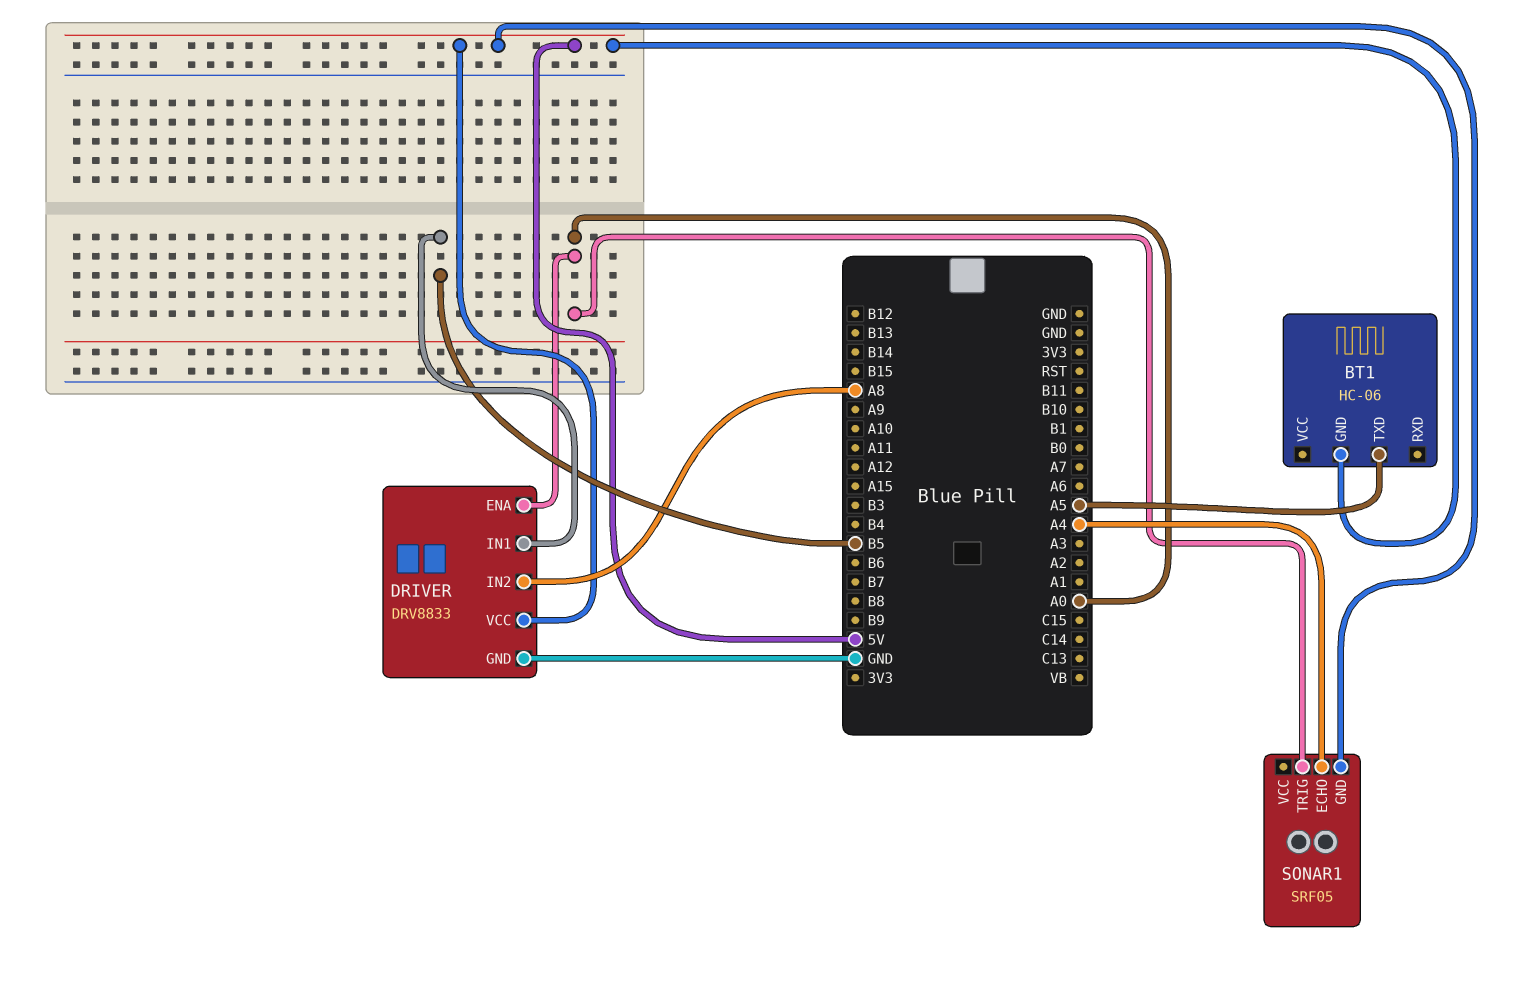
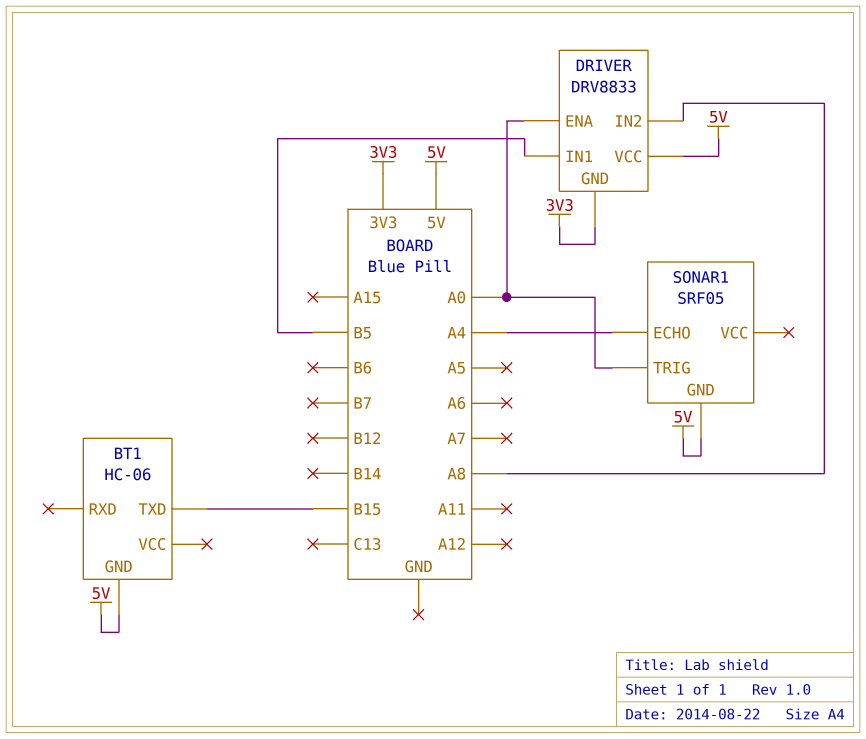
BT1 pin TXD: A5 -> B15
DRIVER pin GND: GND -> 3V3

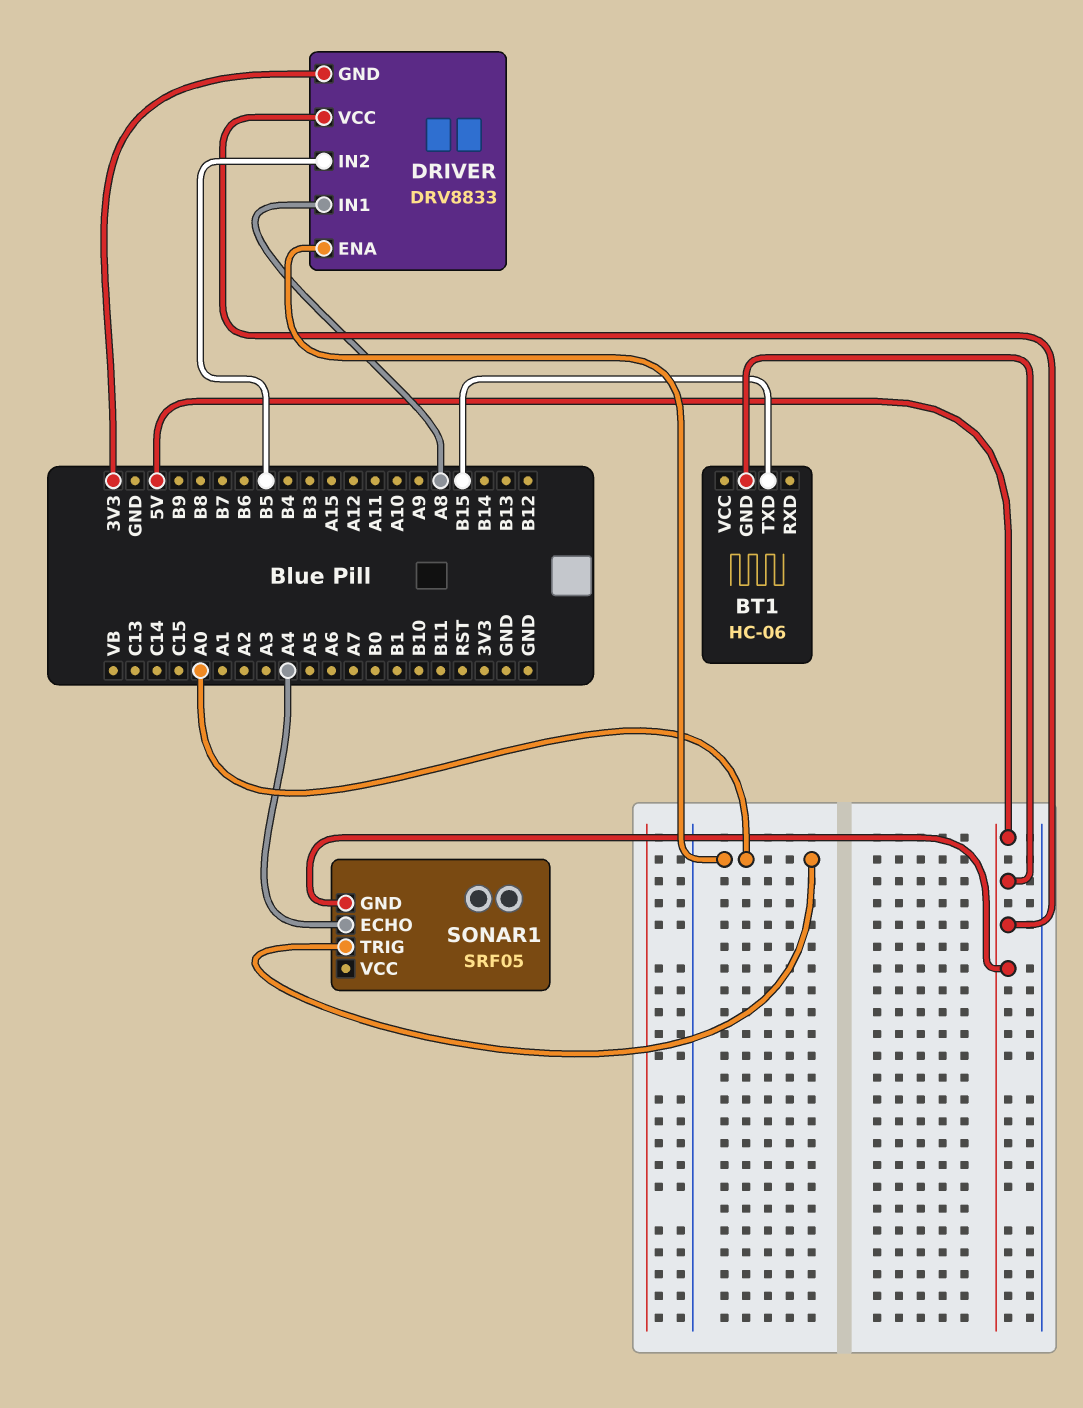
DRIVER pin IN1: B5 -> A8
DRIVER pin IN2: A8 -> B5

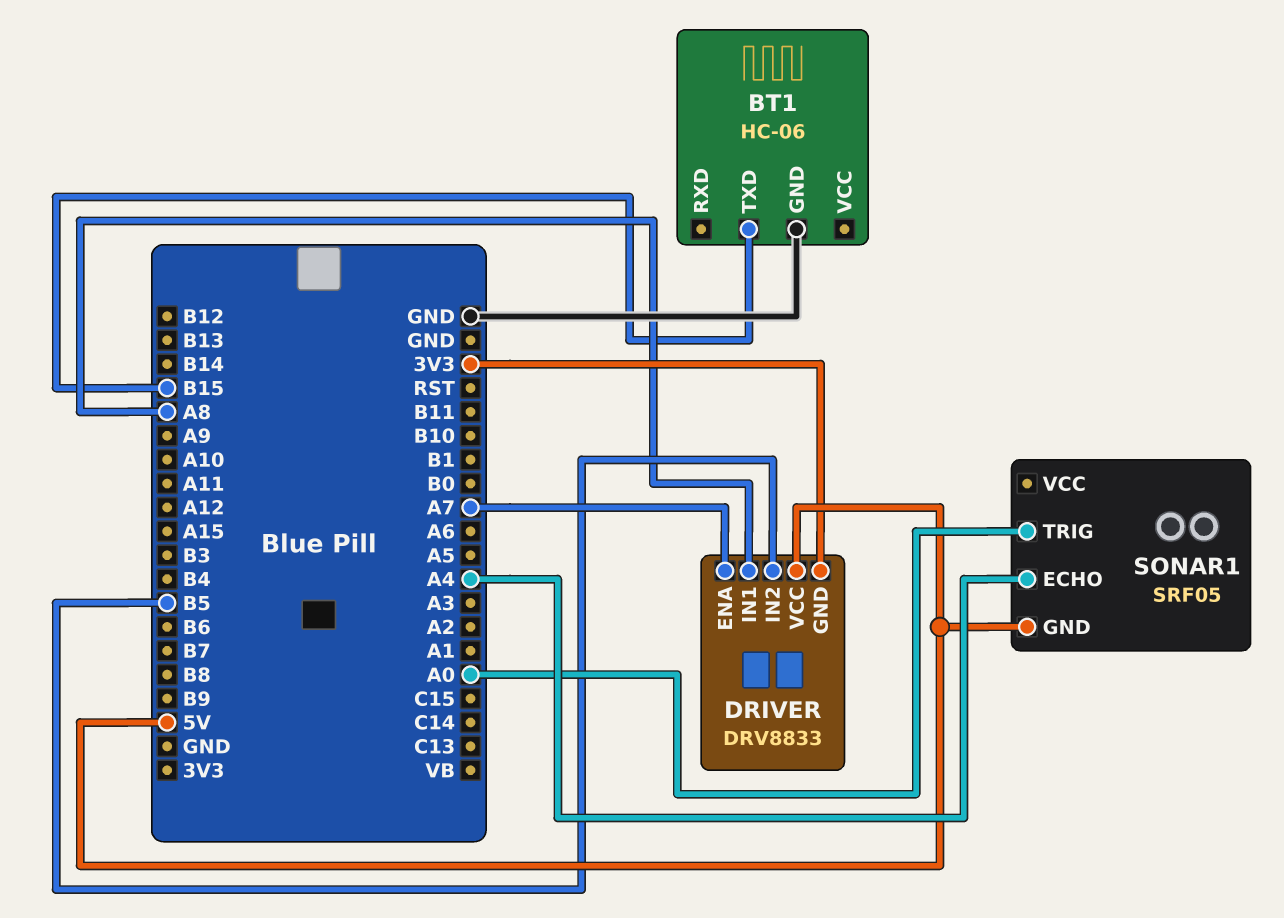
BT1 pin GND: 5V -> GND
DRIVER pin ENA: A0 -> A7

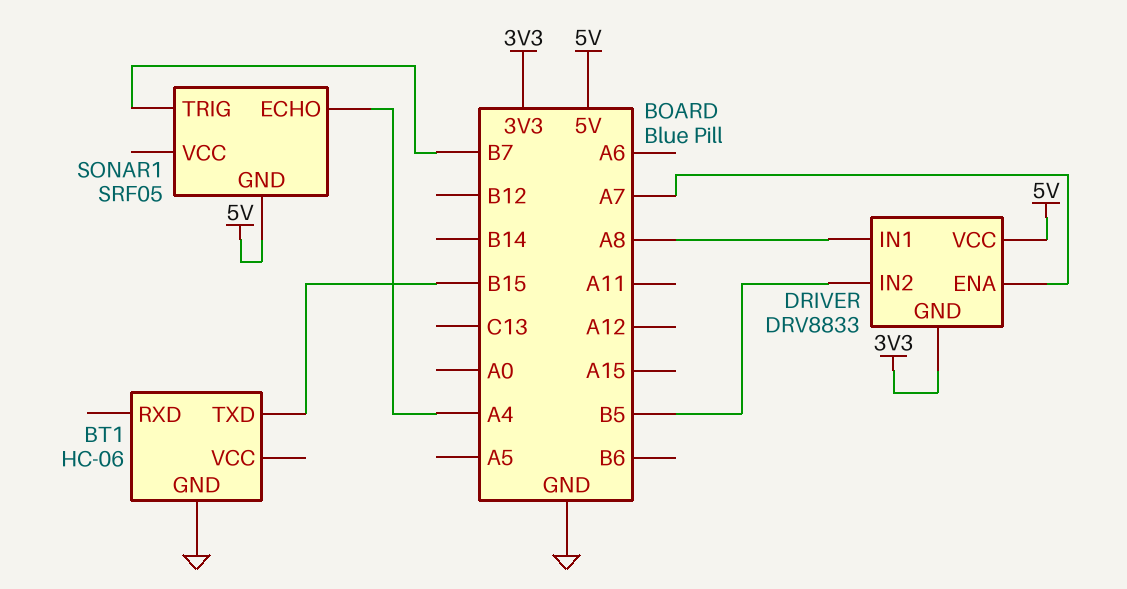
SONAR1 pin TRIG: A0 -> B7

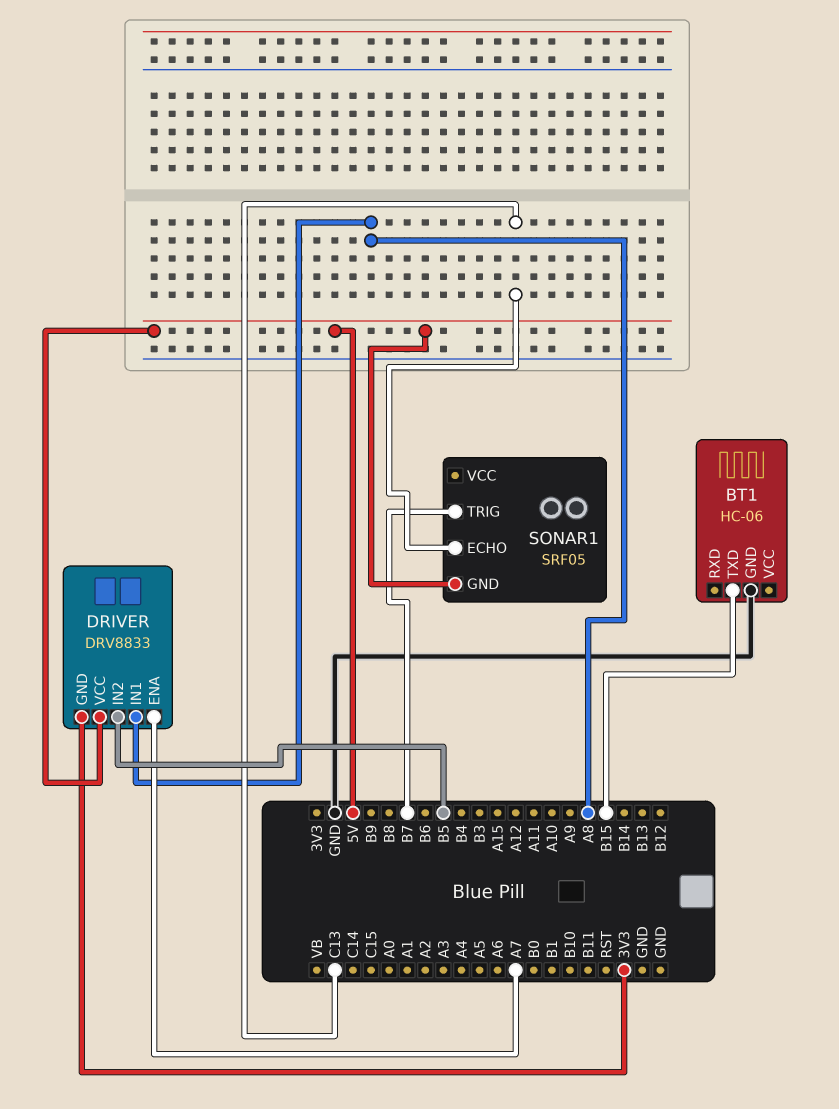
SONAR1 pin ECHO: A4 -> C13

